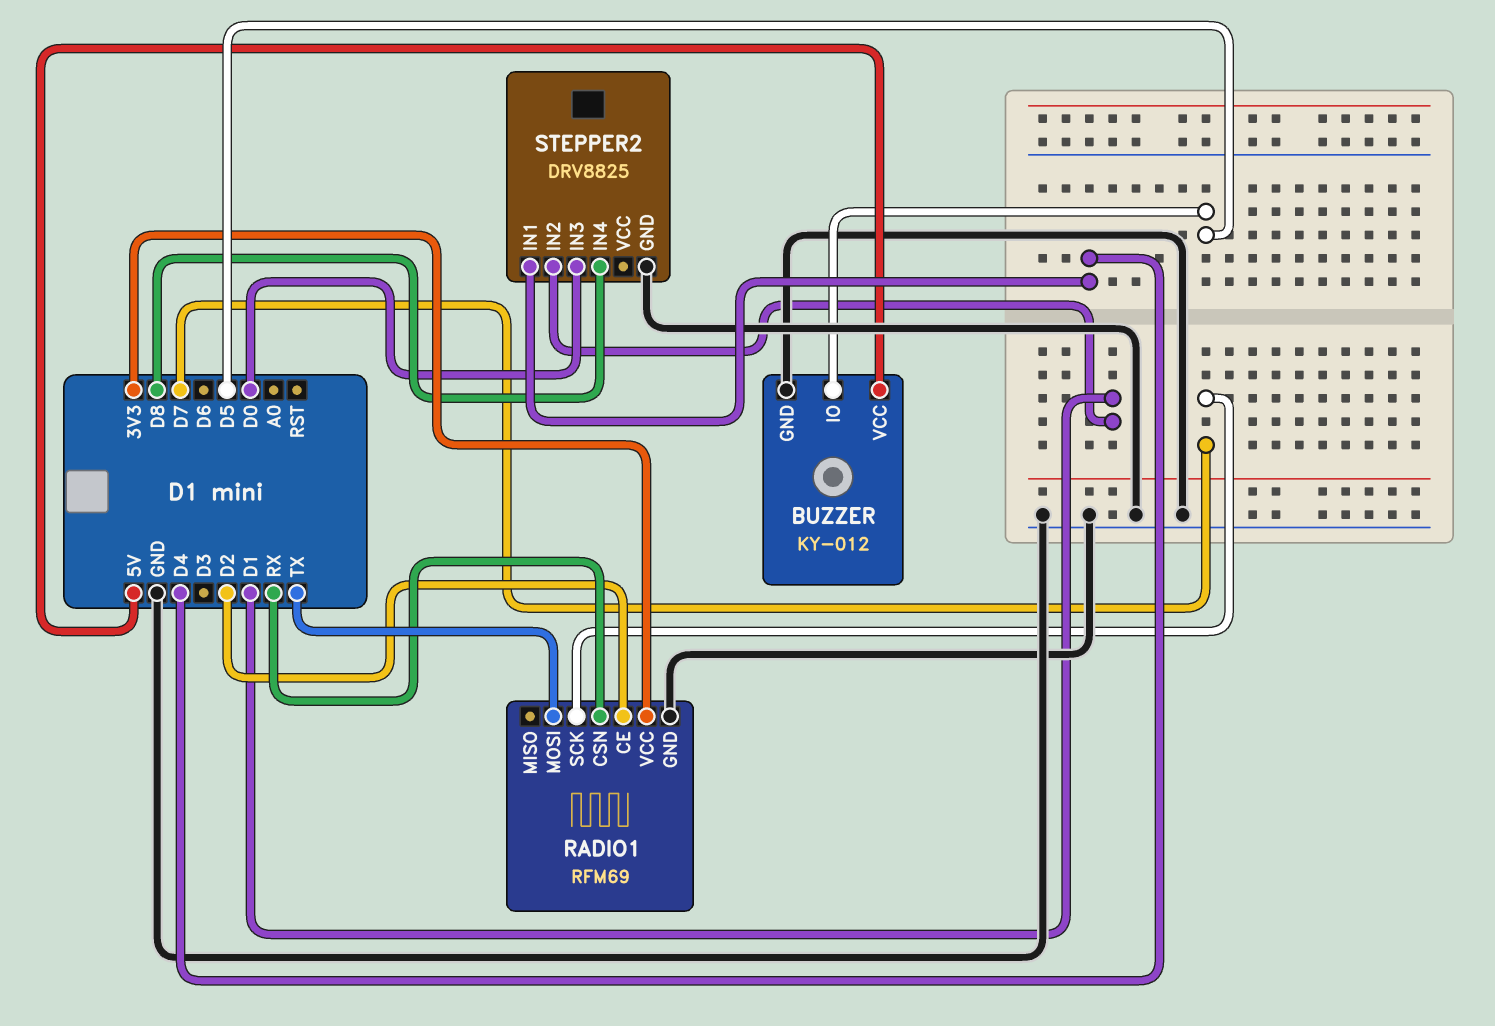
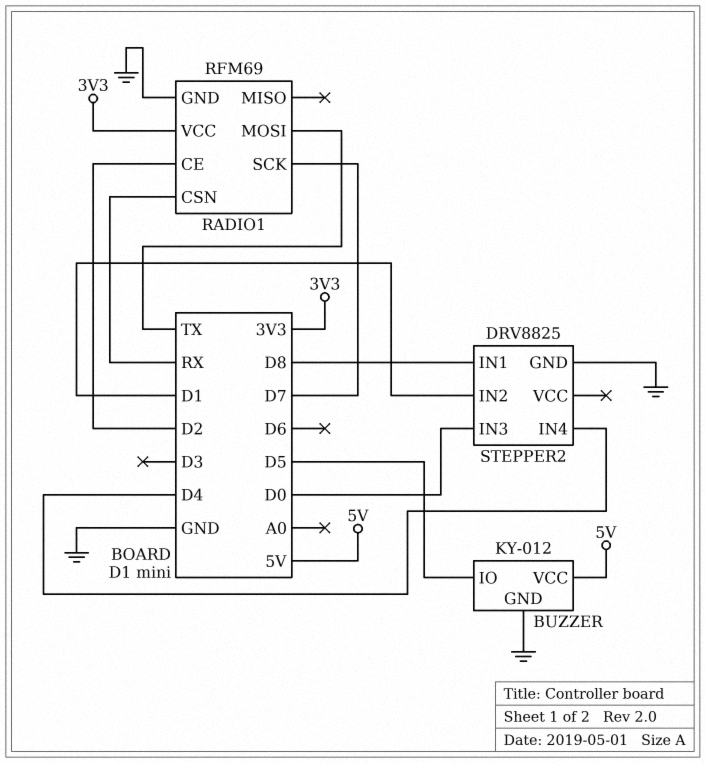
STEPPER2 pin IN1: D4 -> D8
STEPPER2 pin IN4: D8 -> D4

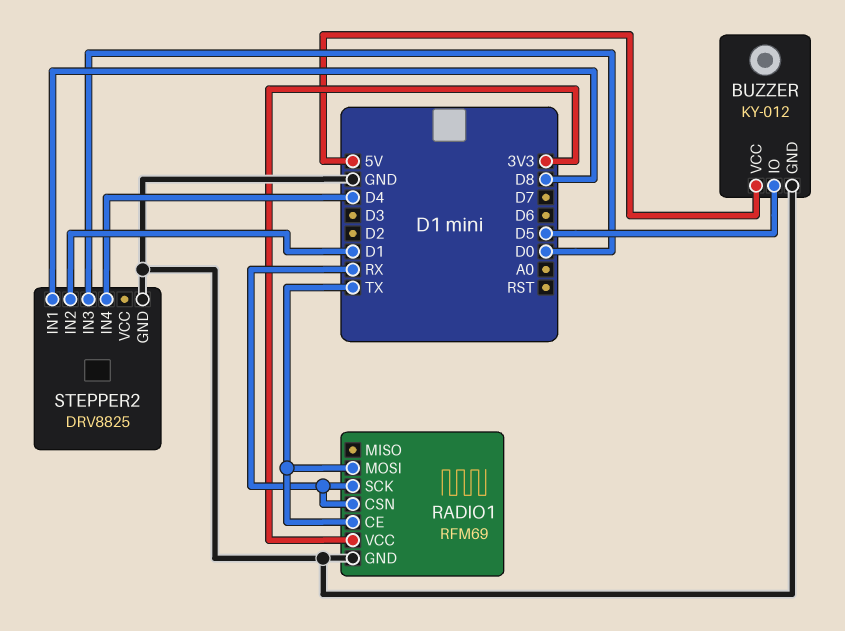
RADIO1 pin CE: D2 -> TX
RADIO1 pin SCK: D7 -> RX

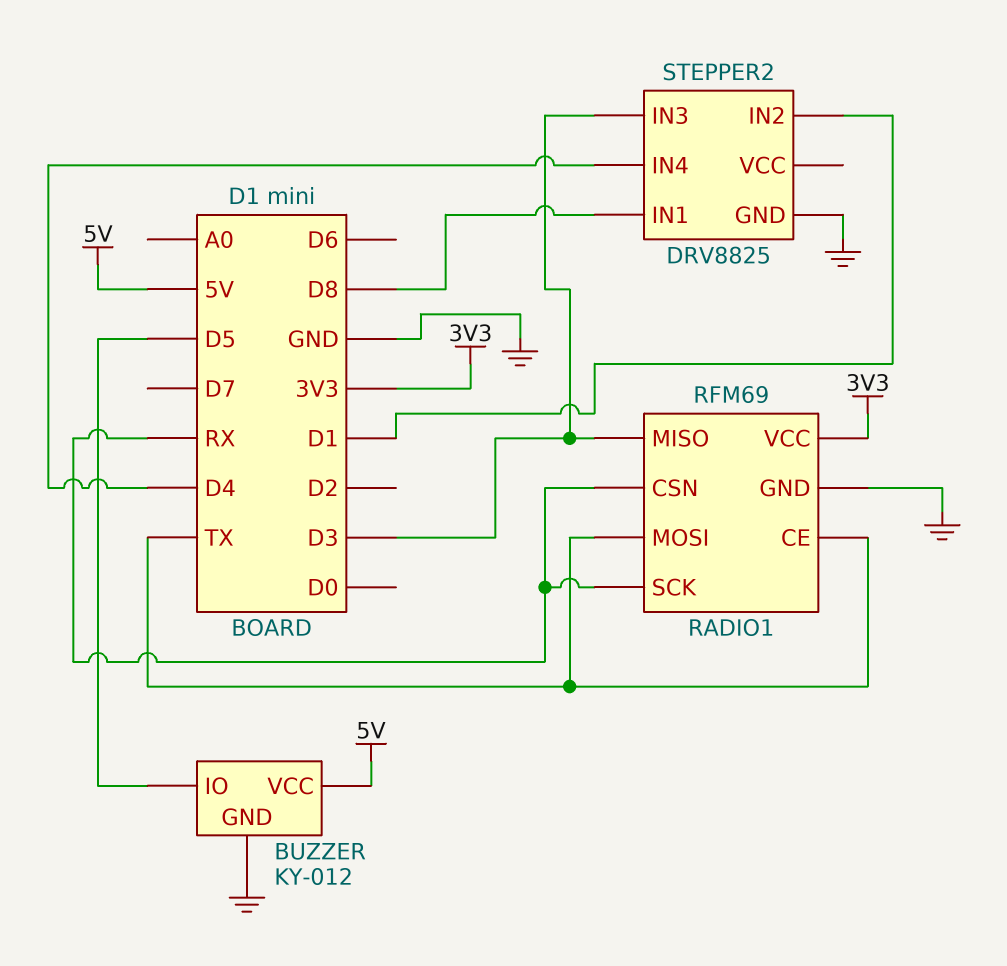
RADIO1 pin MISO: none -> D3
STEPPER2 pin IN3: D0 -> D3

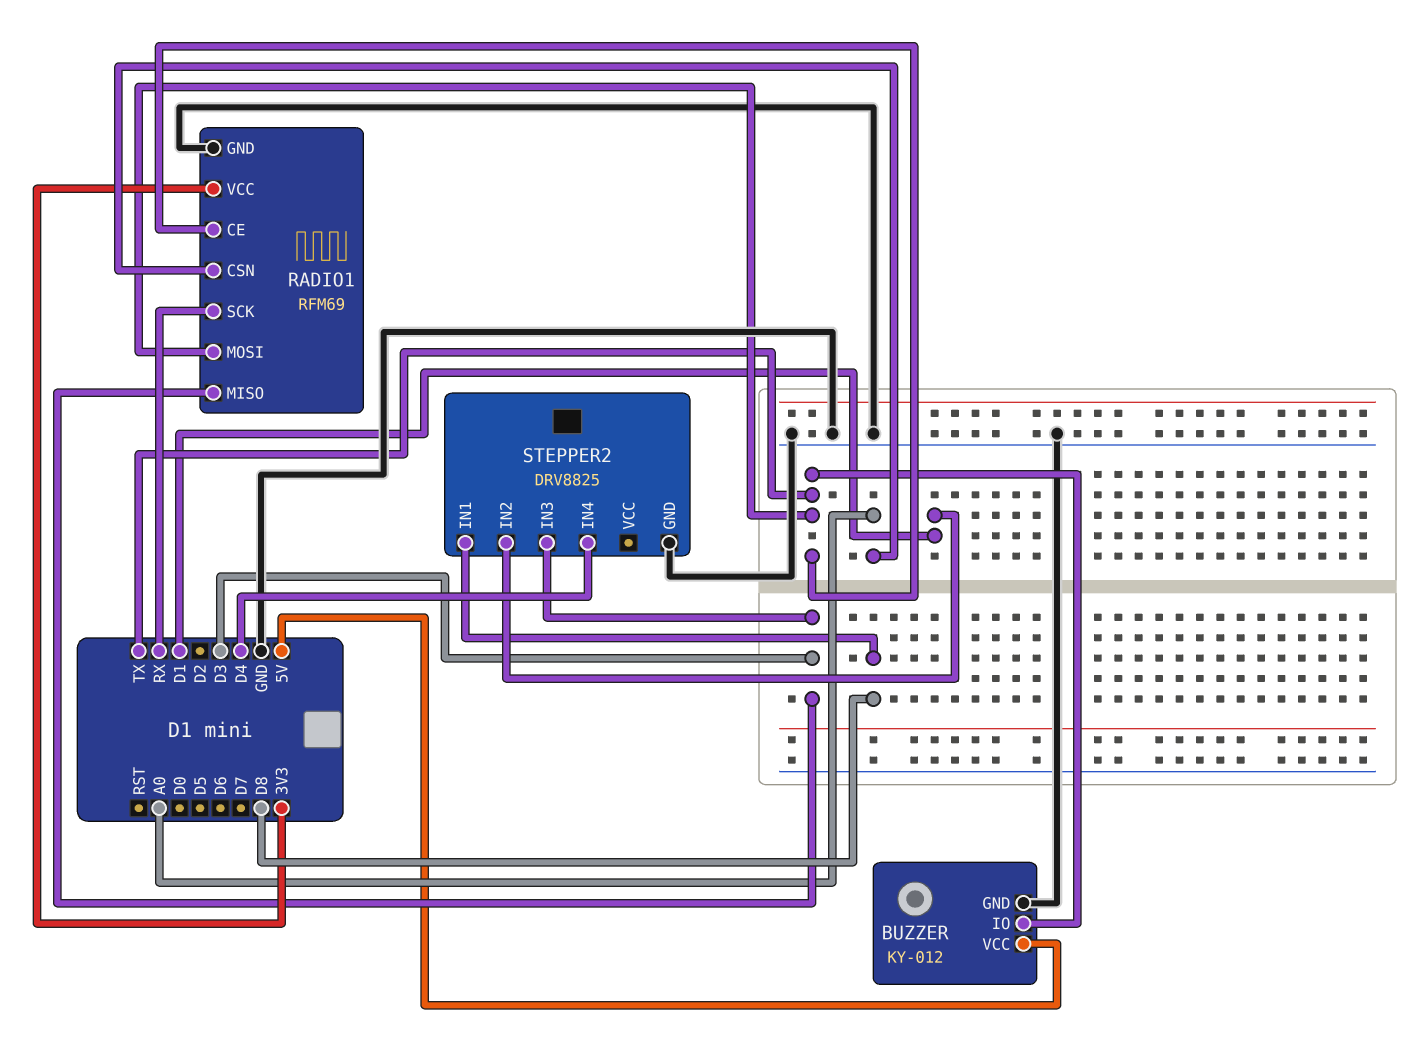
BUZZER pin IO: D5 -> TX
RADIO1 pin CSN: RX -> A0

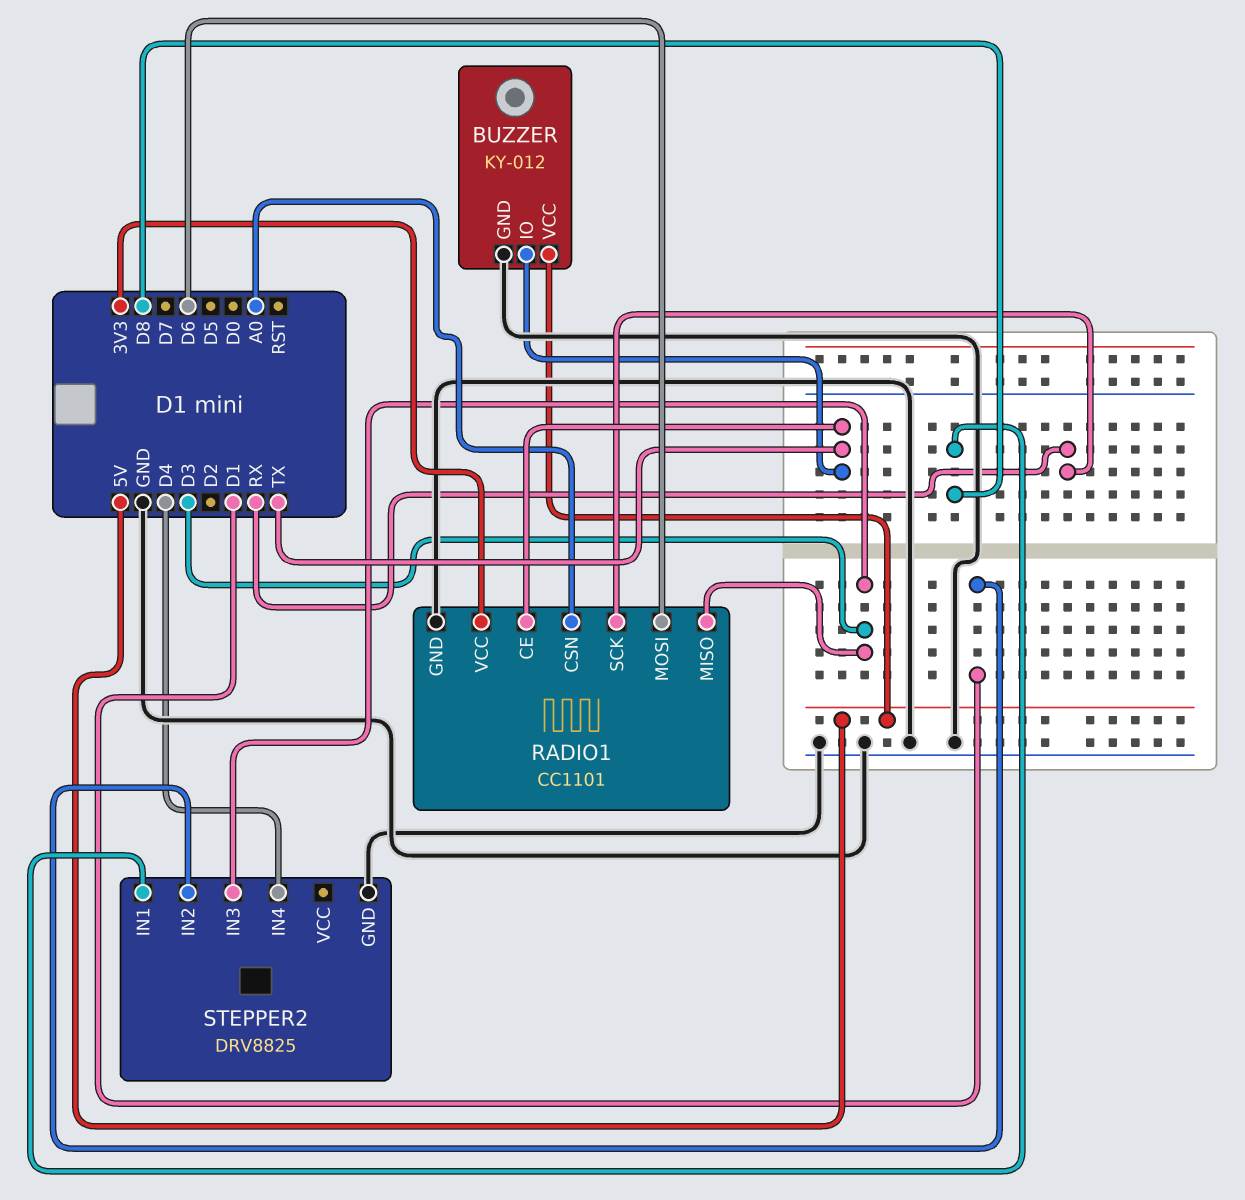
RADIO1: RFM69 -> CC1101
RADIO1 pin MOSI: TX -> D6

